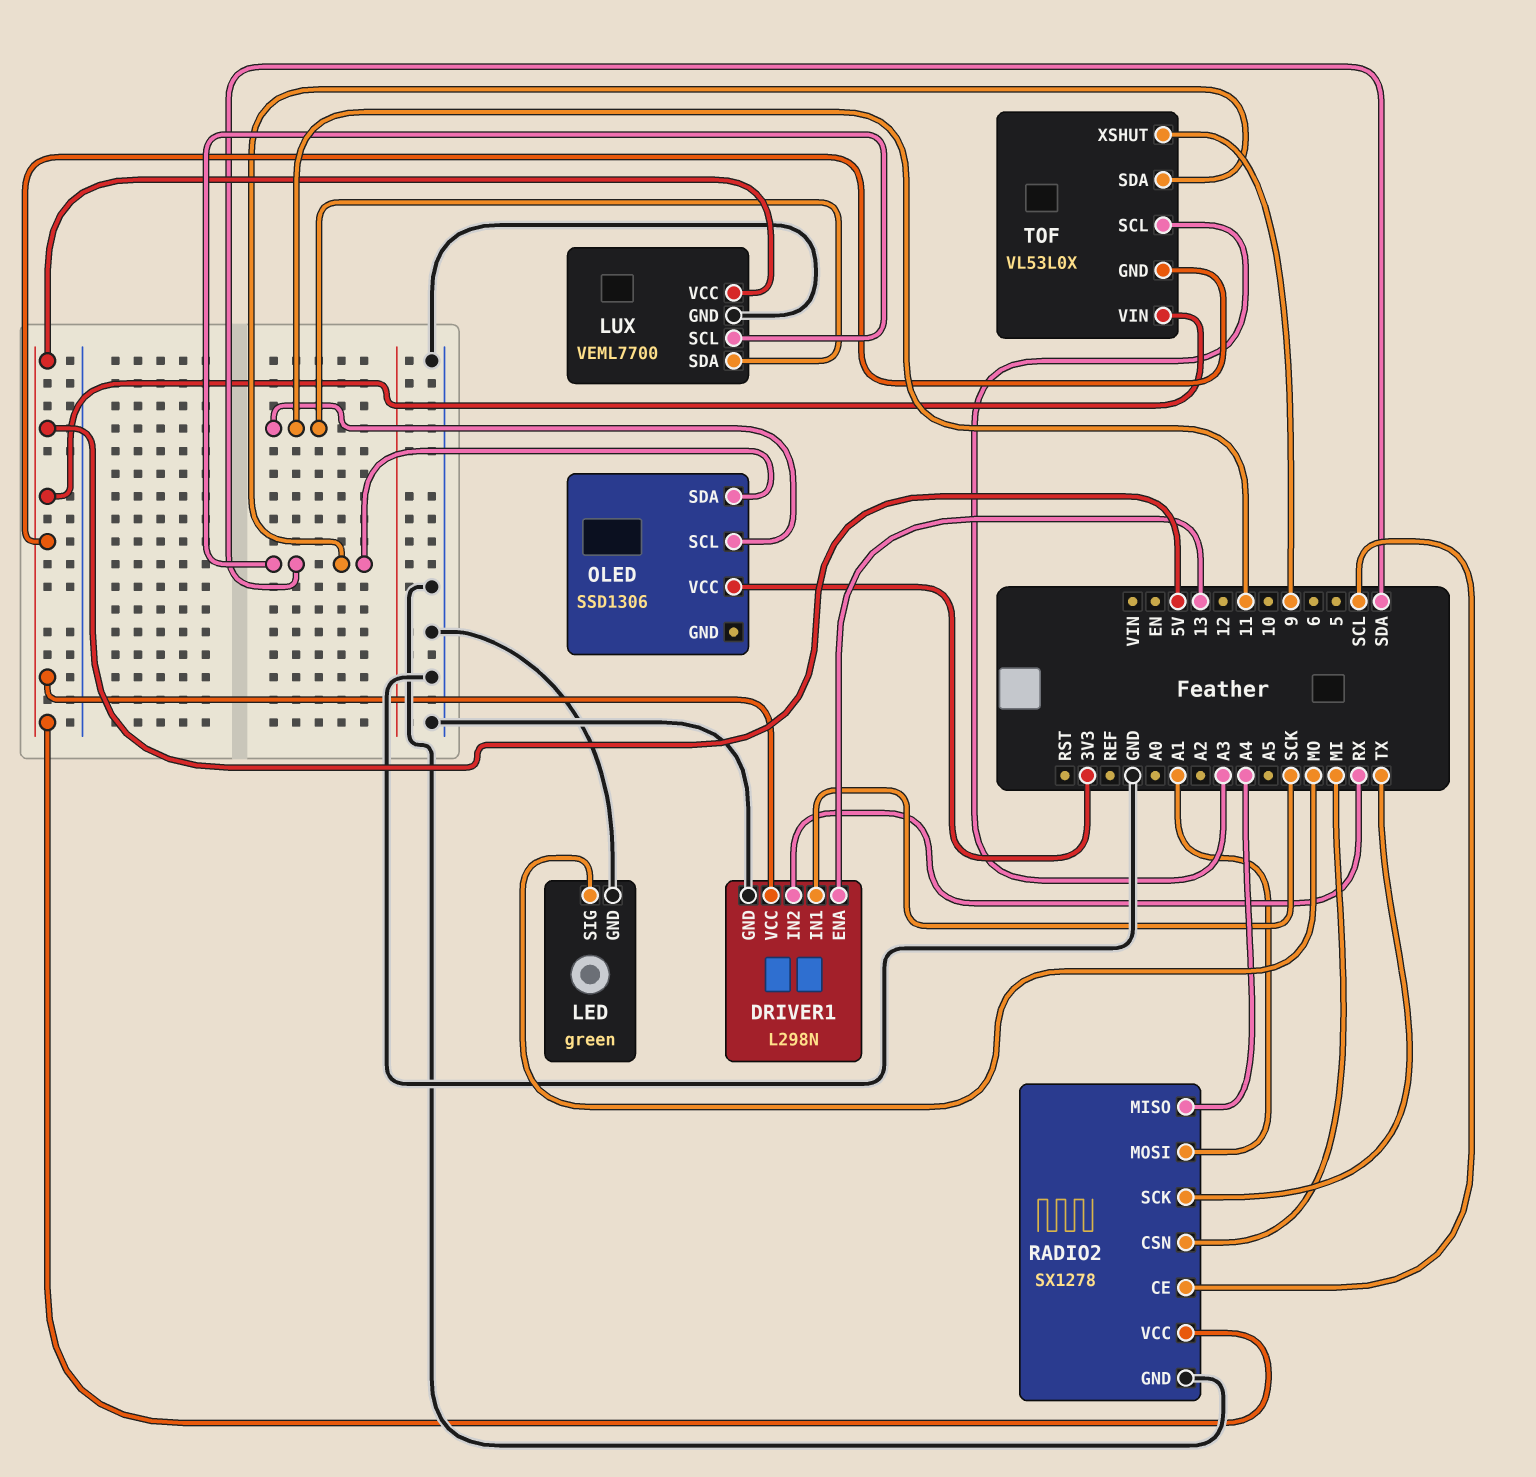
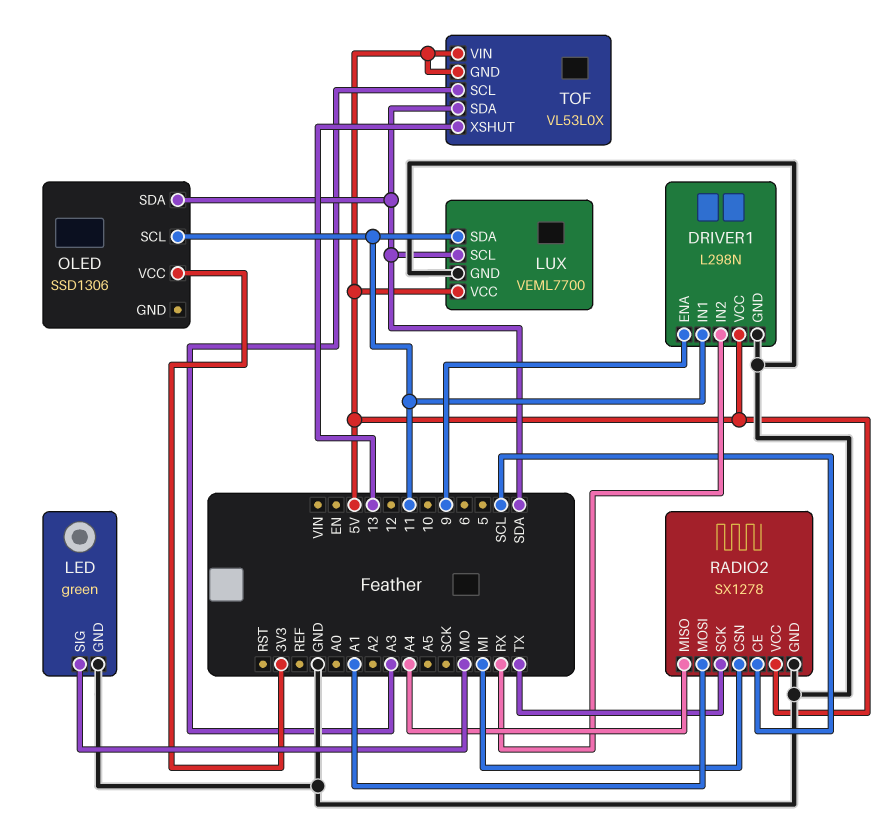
DRIVER1 pin ENA: 13 -> 9
DRIVER1 pin IN1: SCK -> 11
TOF pin XSHUT: 9 -> 13

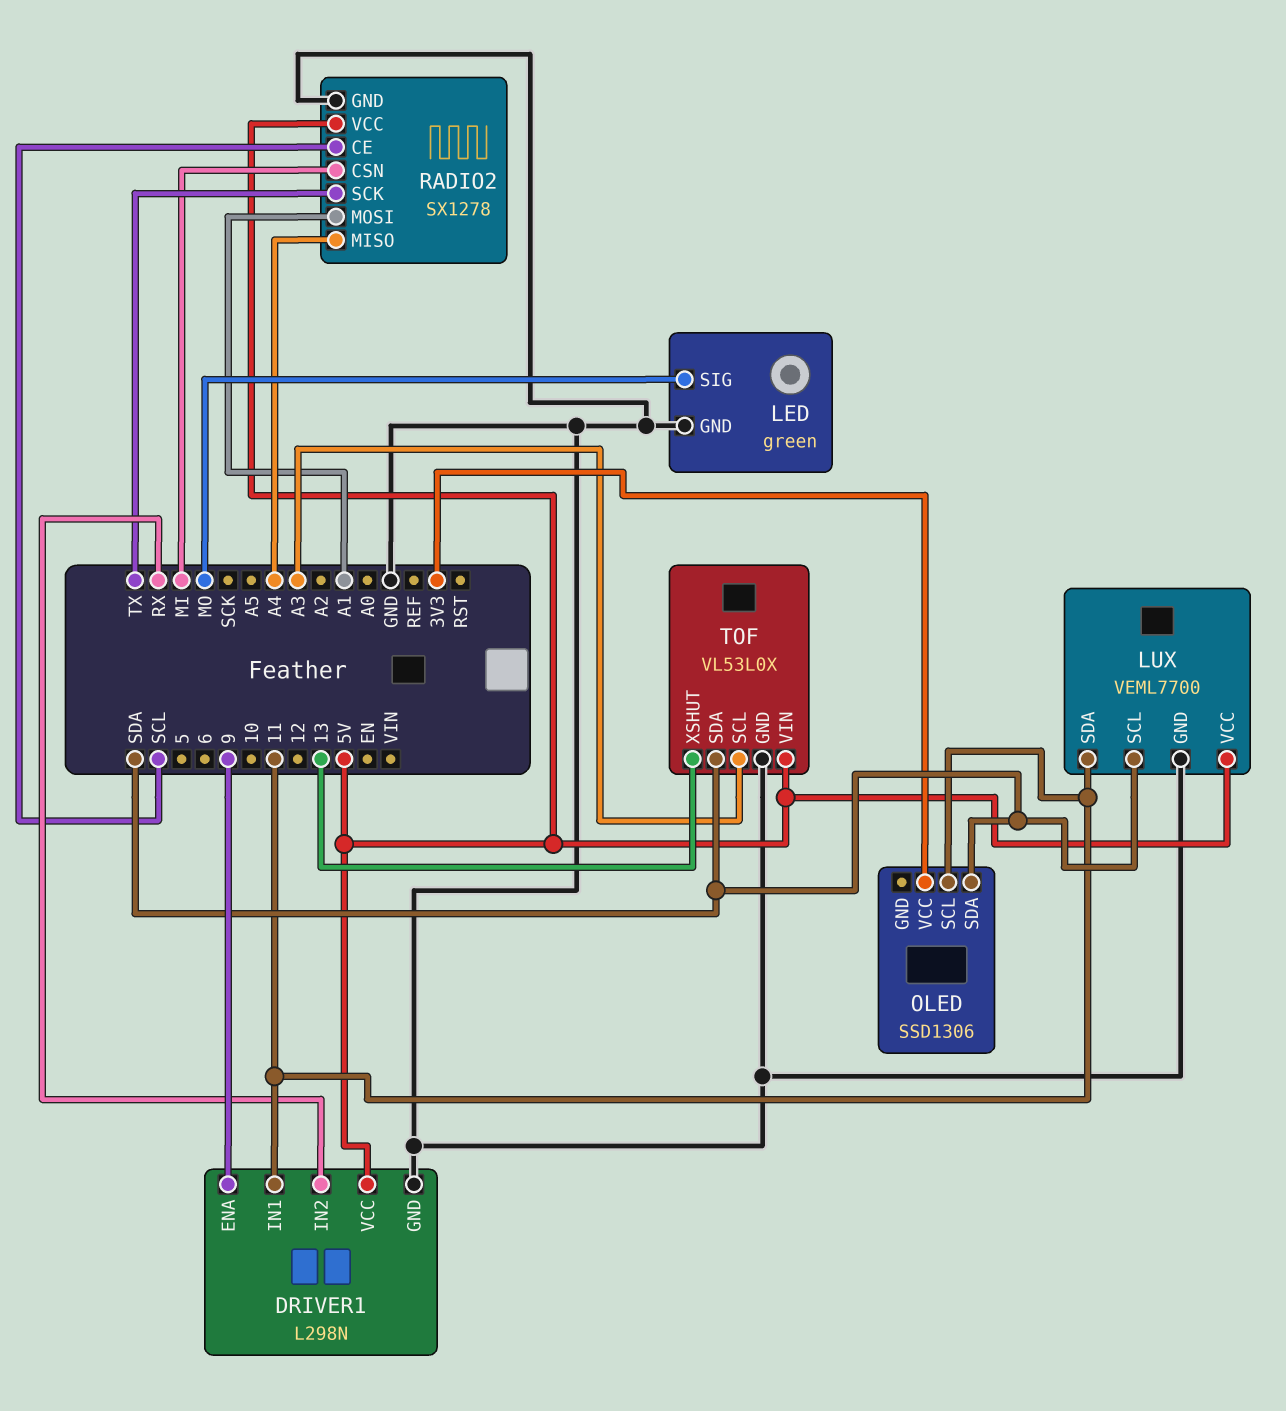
TOF pin GND: 5V -> GND

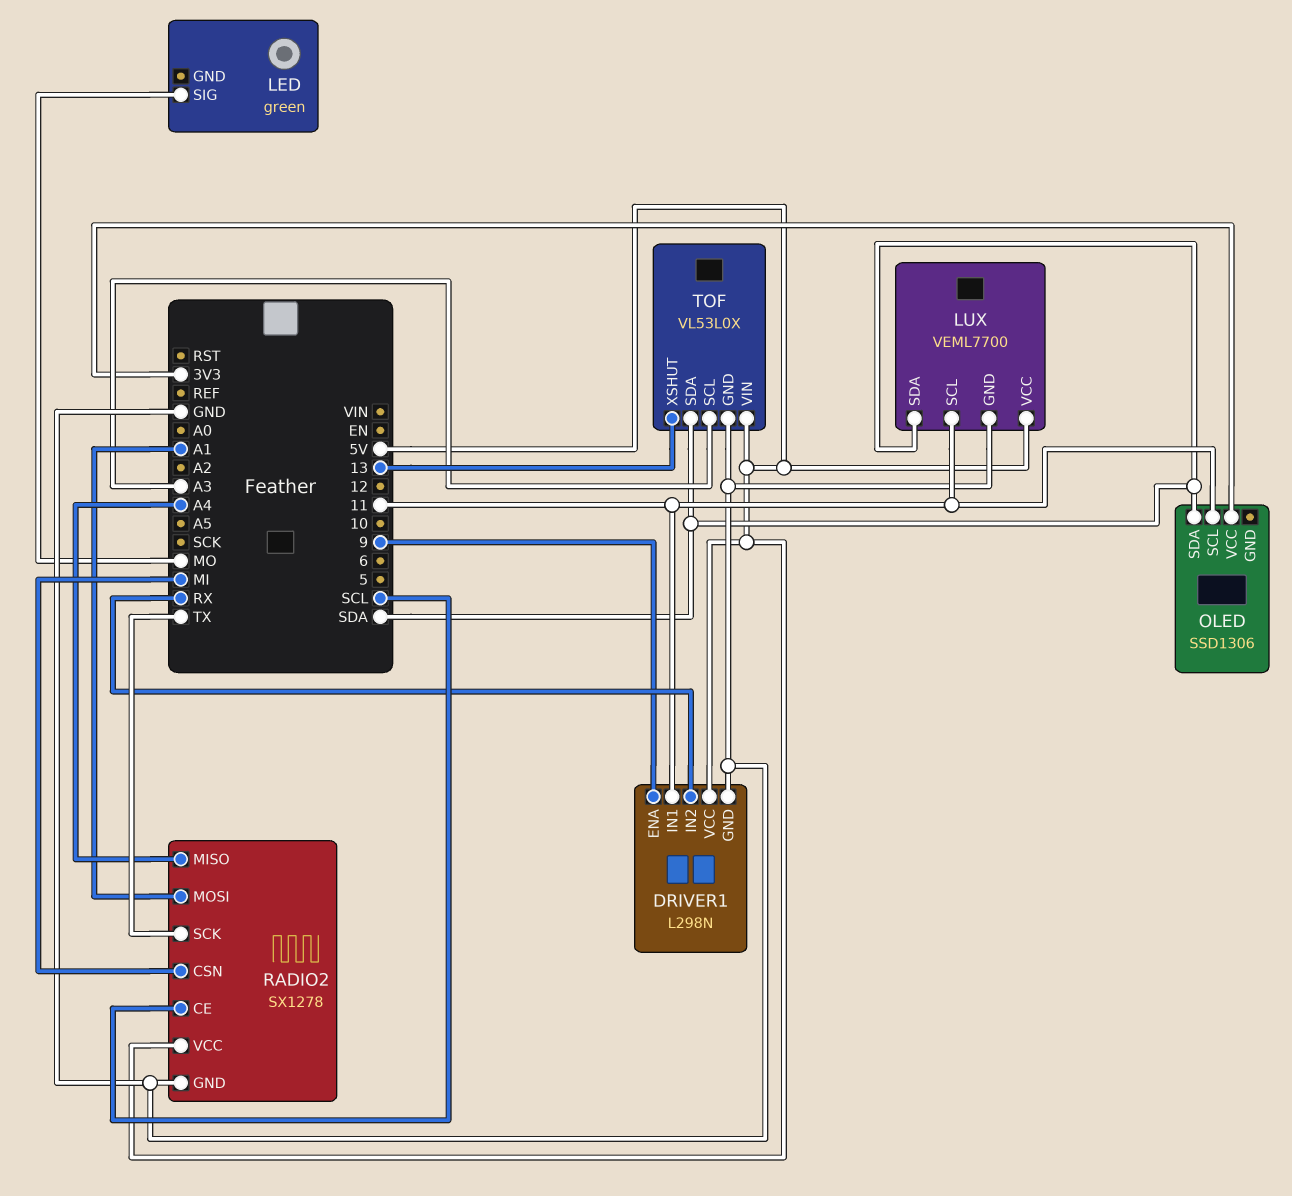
LED pin GND: GND -> none
LUX pin SCL: SDA -> 11
LUX pin SDA: 11 -> SDA

